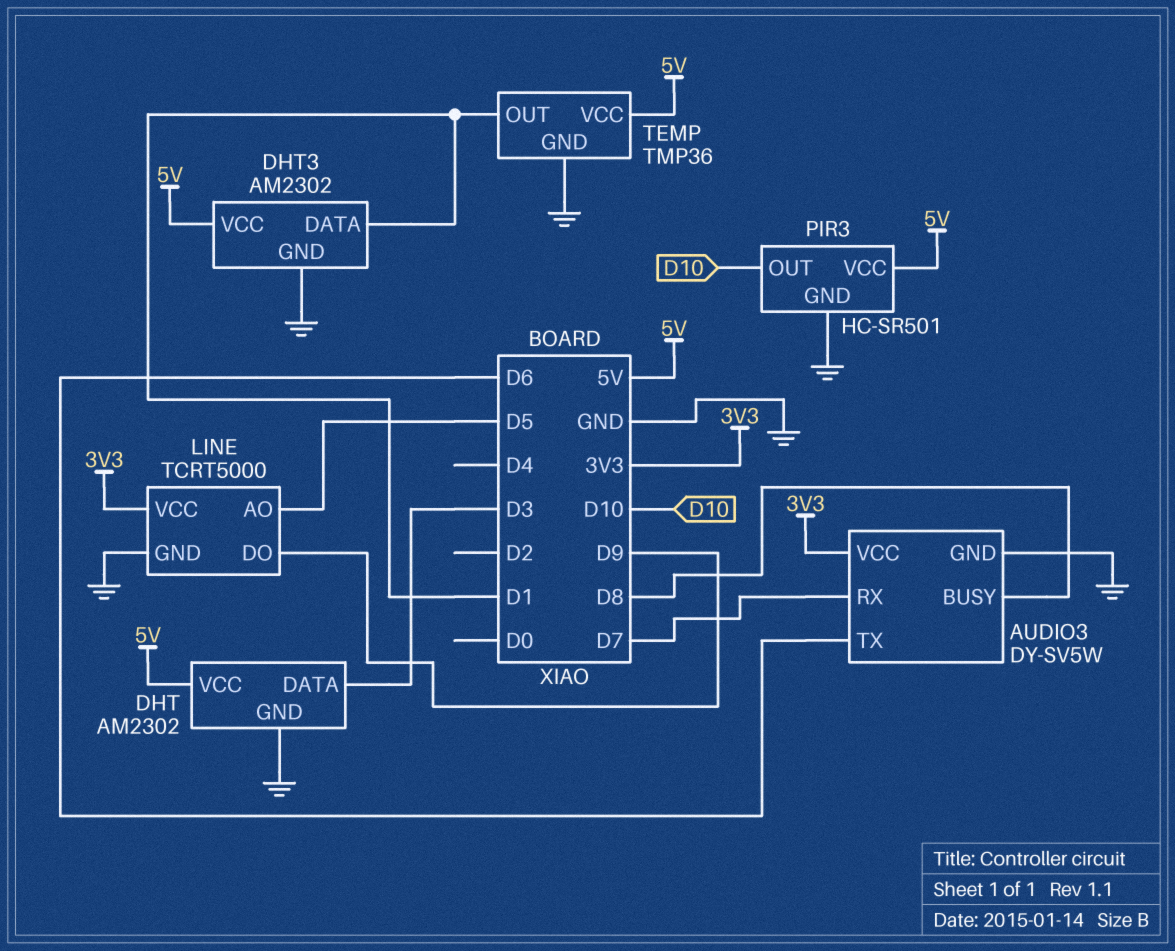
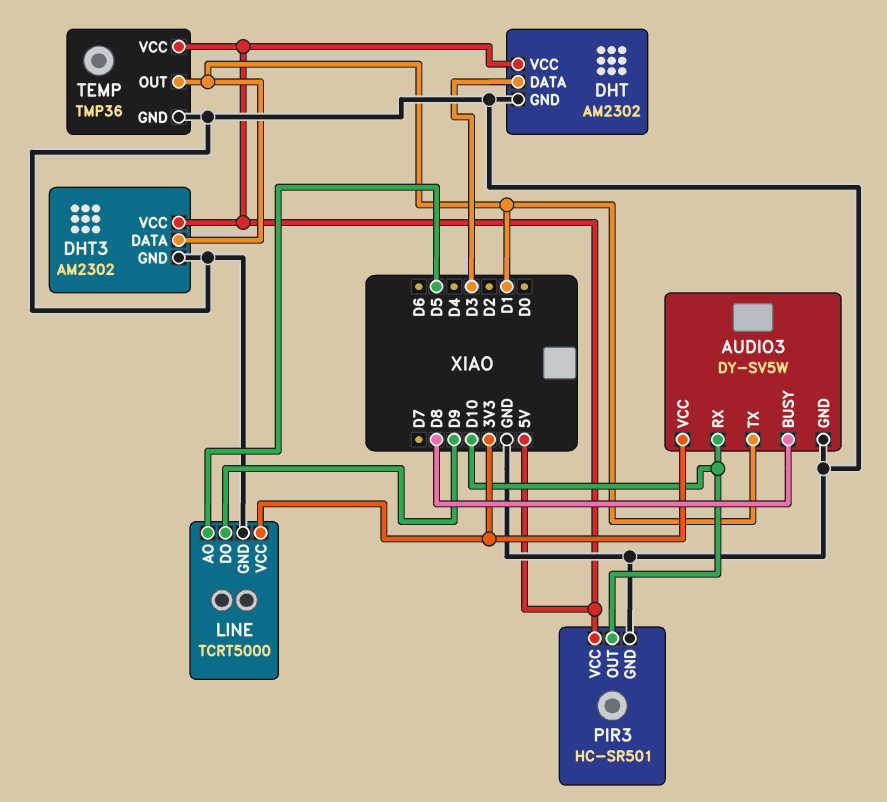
AUDIO3 pin RX: D7 -> D10
AUDIO3 pin TX: D6 -> D1

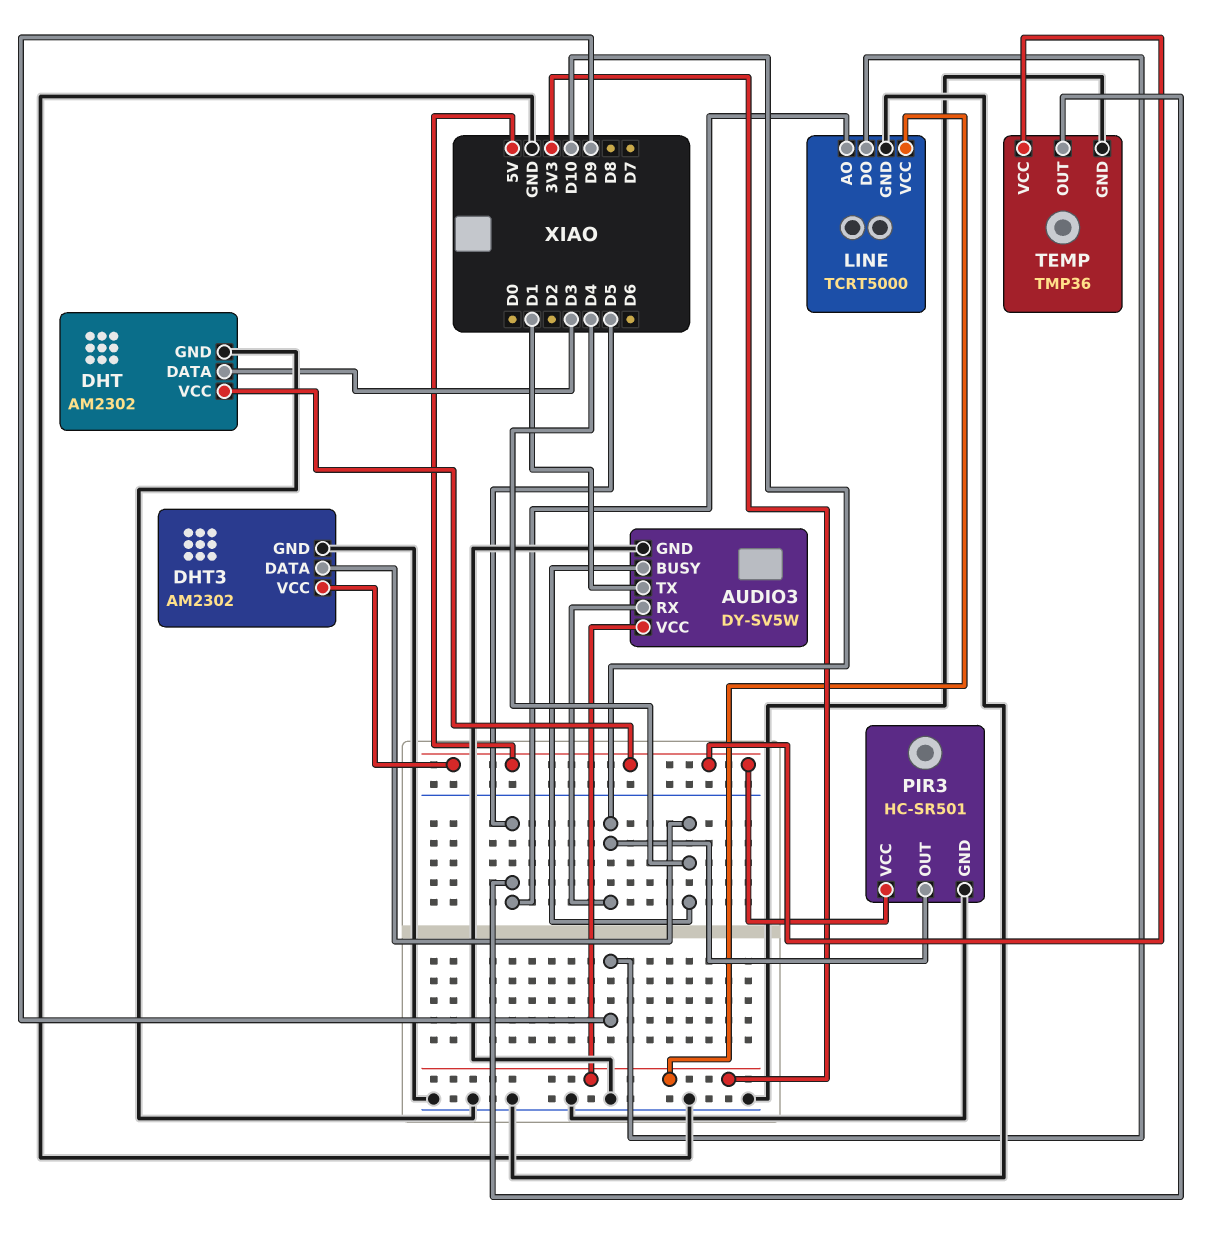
AUDIO3 pin BUSY: D8 -> D4
DHT3 pin DATA: D1 -> D4
TEMP pin OUT: D1 -> D5

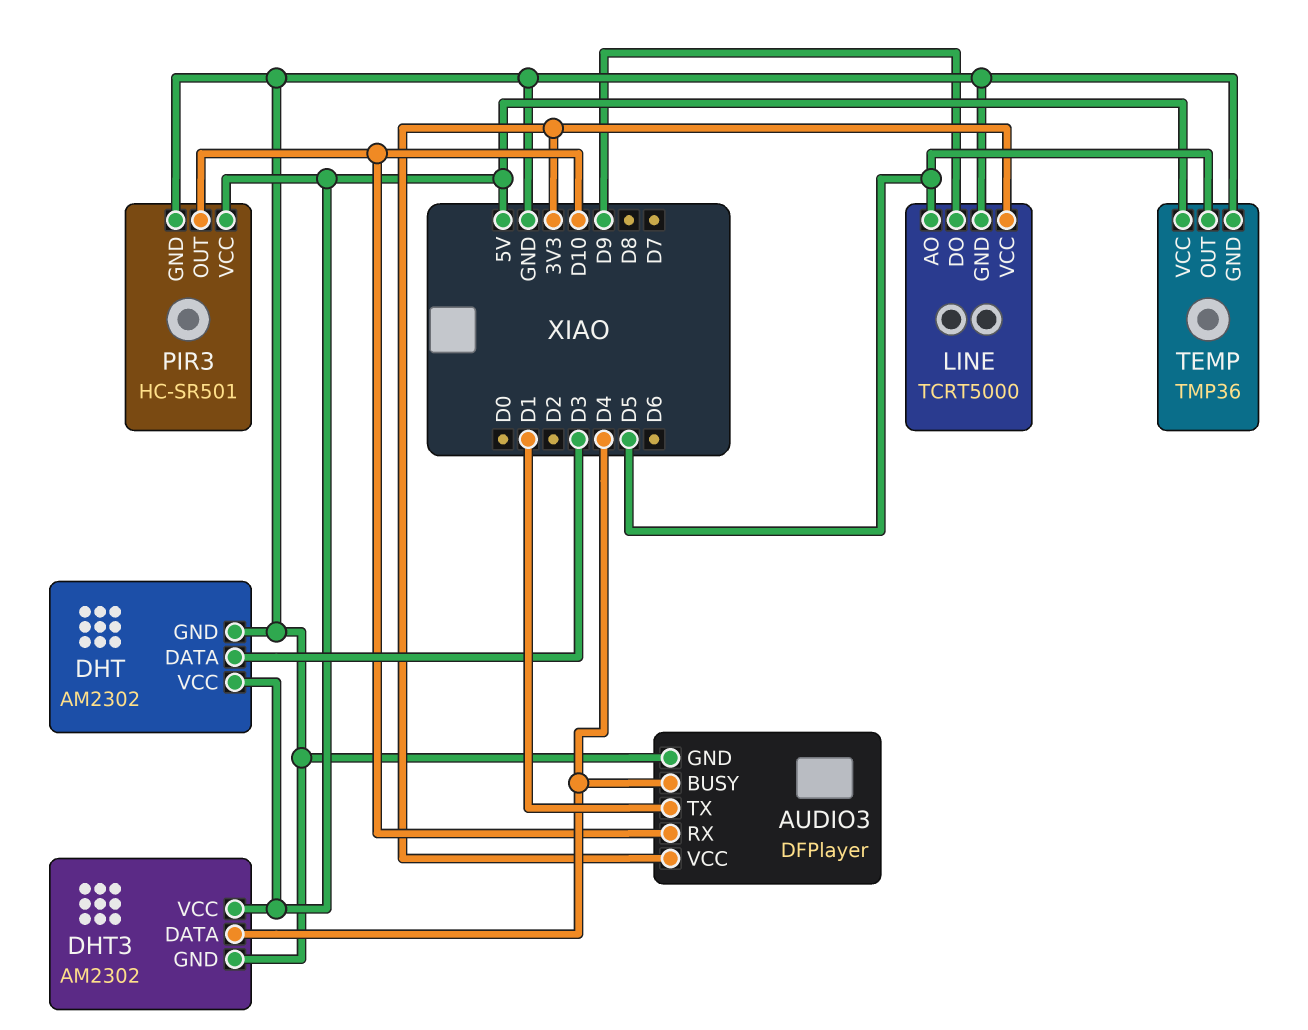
AUDIO3: DY-SV5W -> DFPlayer

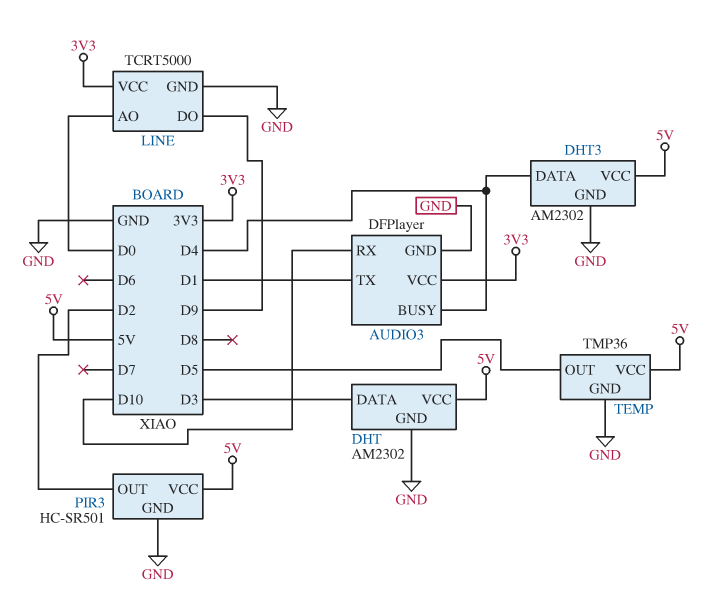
LINE pin AO: D5 -> D0
PIR3 pin OUT: D10 -> D2

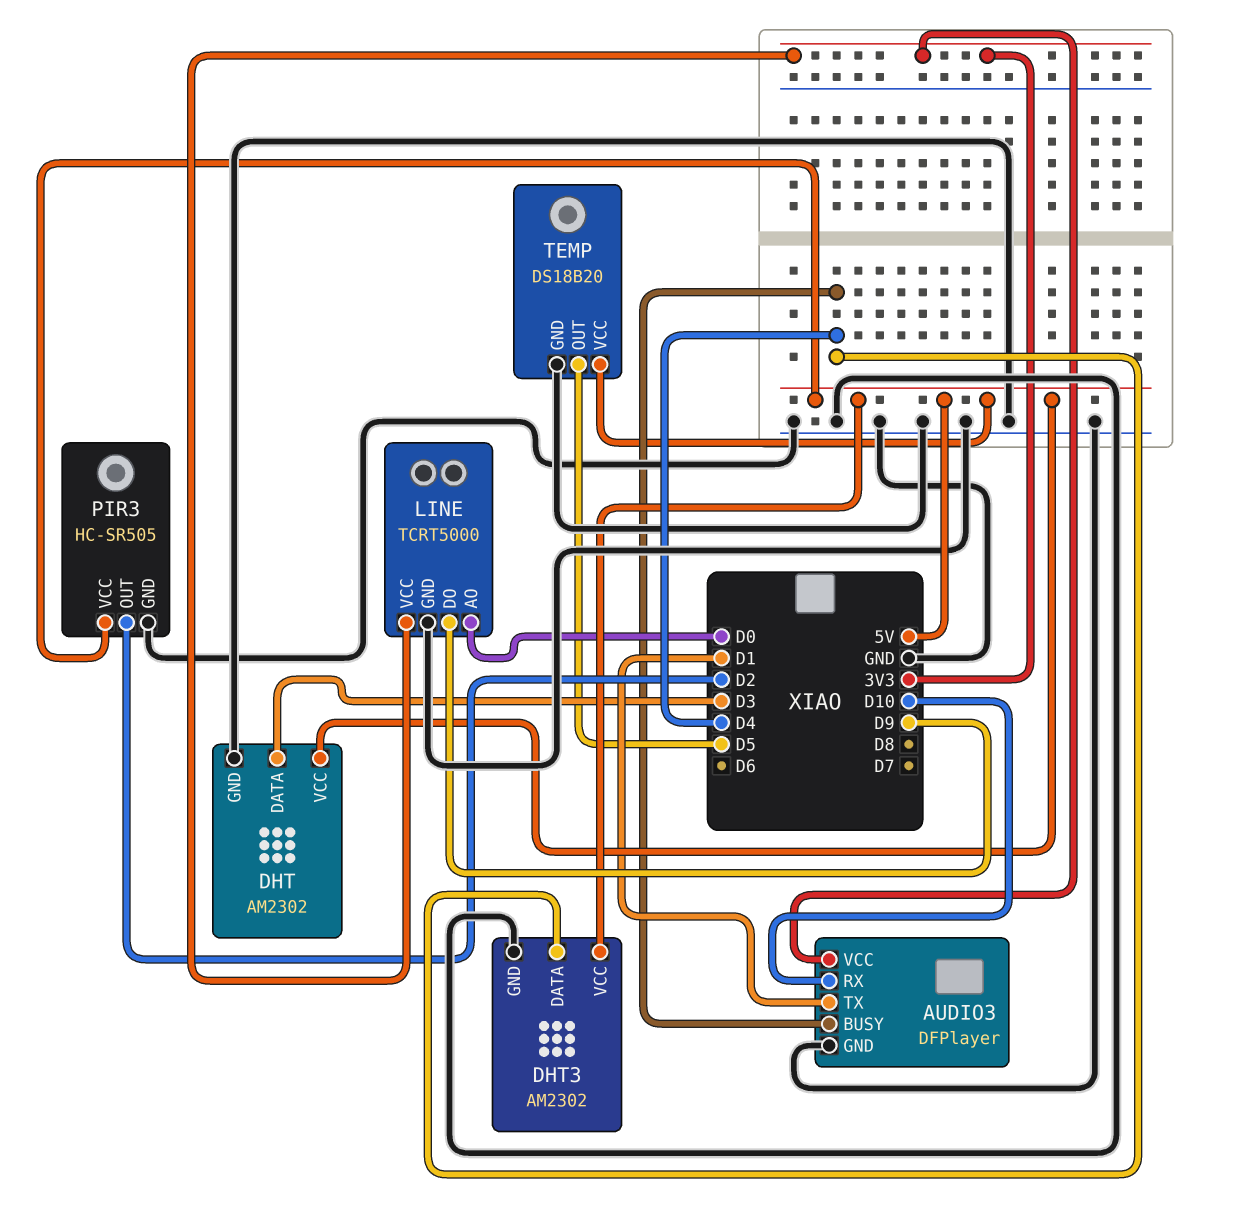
PIR3: HC-SR501 -> HC-SR505
TEMP: TMP36 -> DS18B20

